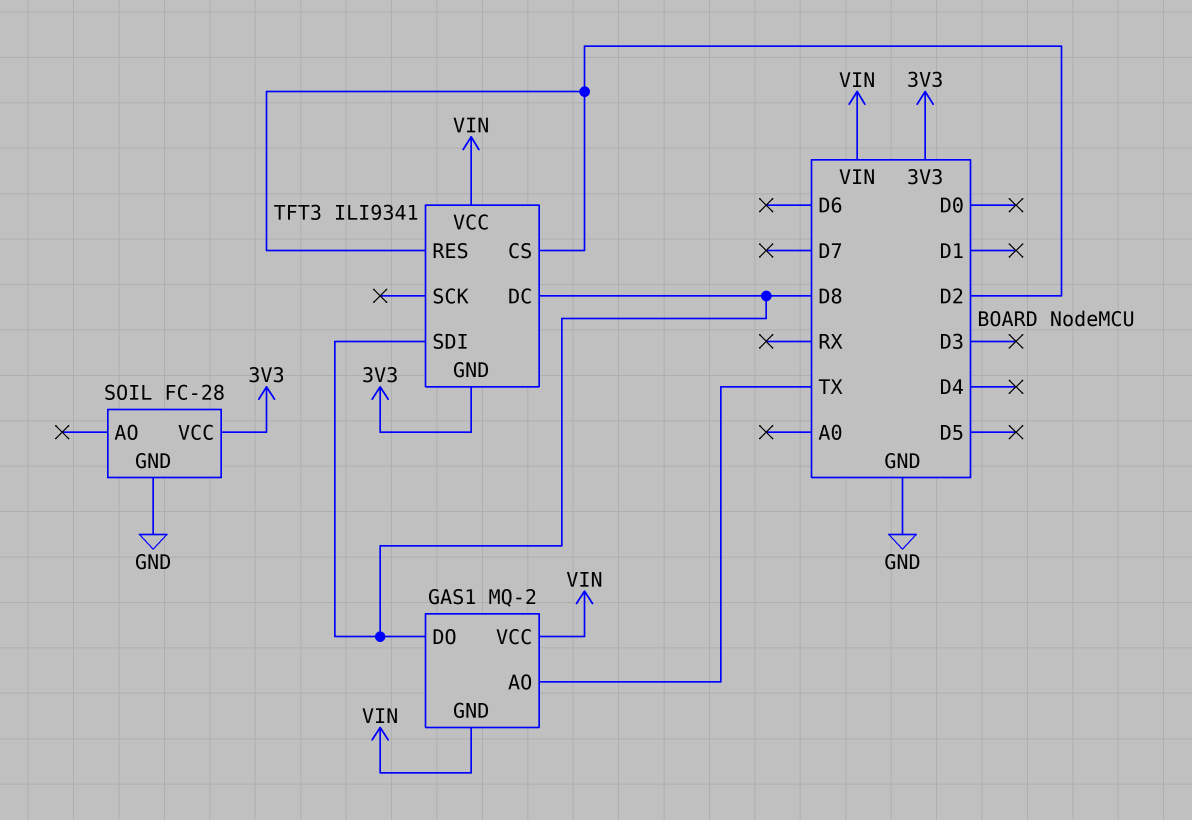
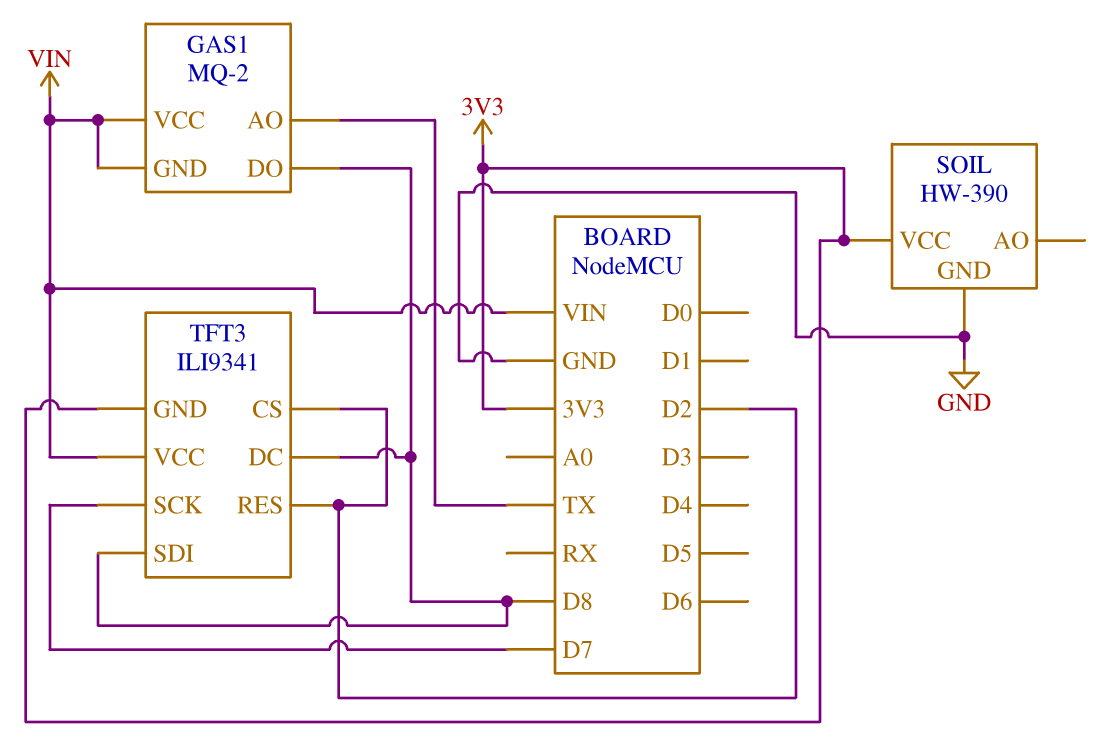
SOIL: FC-28 -> HW-390
TFT3 pin SCK: none -> D7

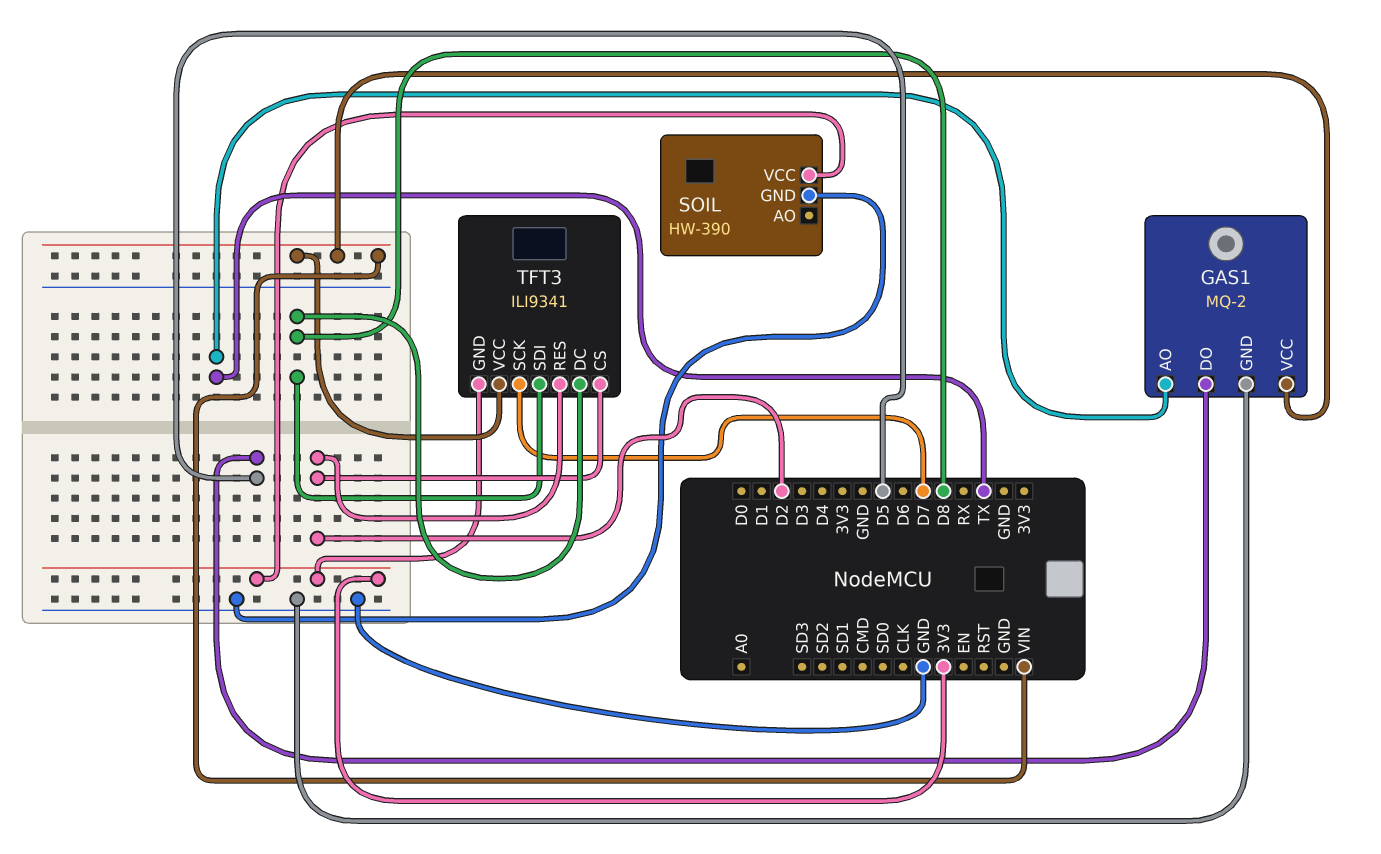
GAS1 pin DO: D8 -> D5
GAS1 pin GND: VIN -> GND

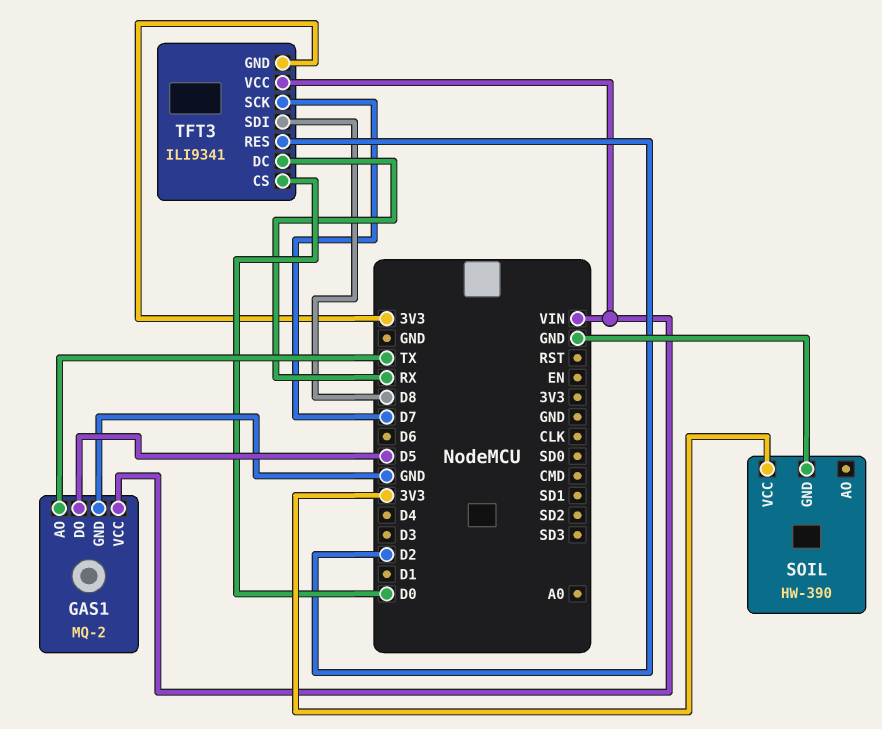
TFT3 pin CS: D2 -> D0
TFT3 pin DC: D8 -> RX

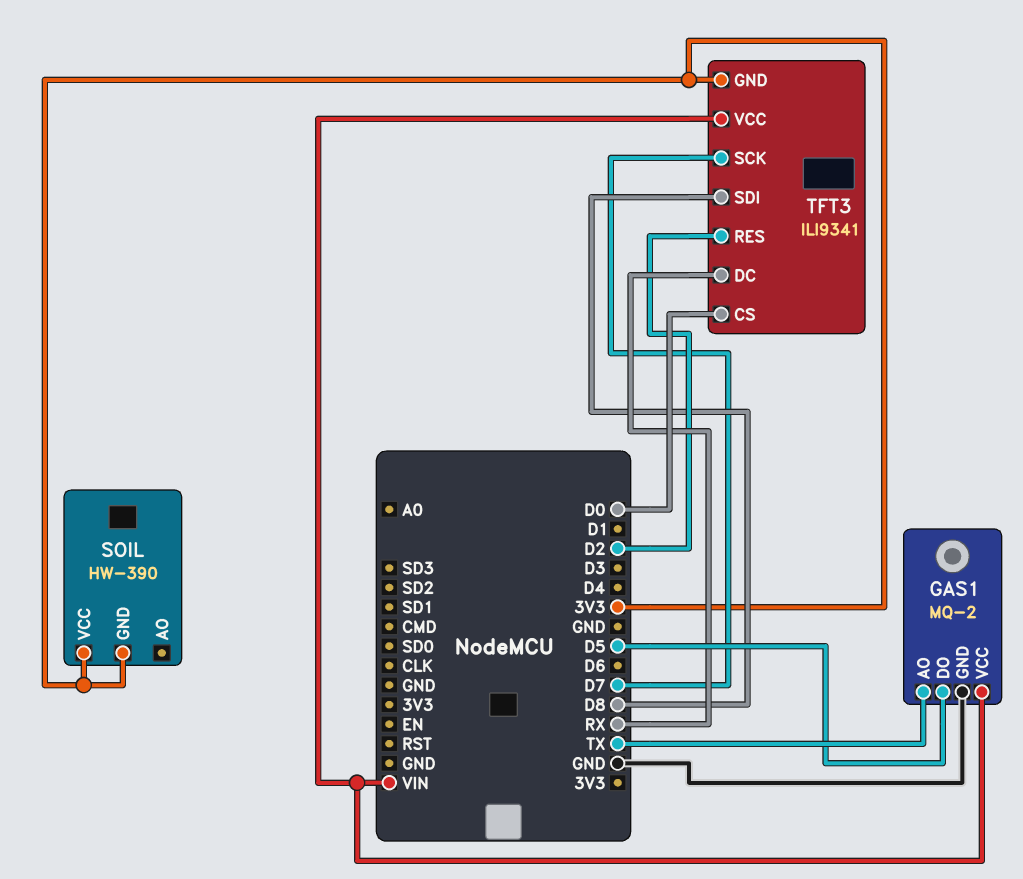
SOIL pin GND: GND -> 3V3

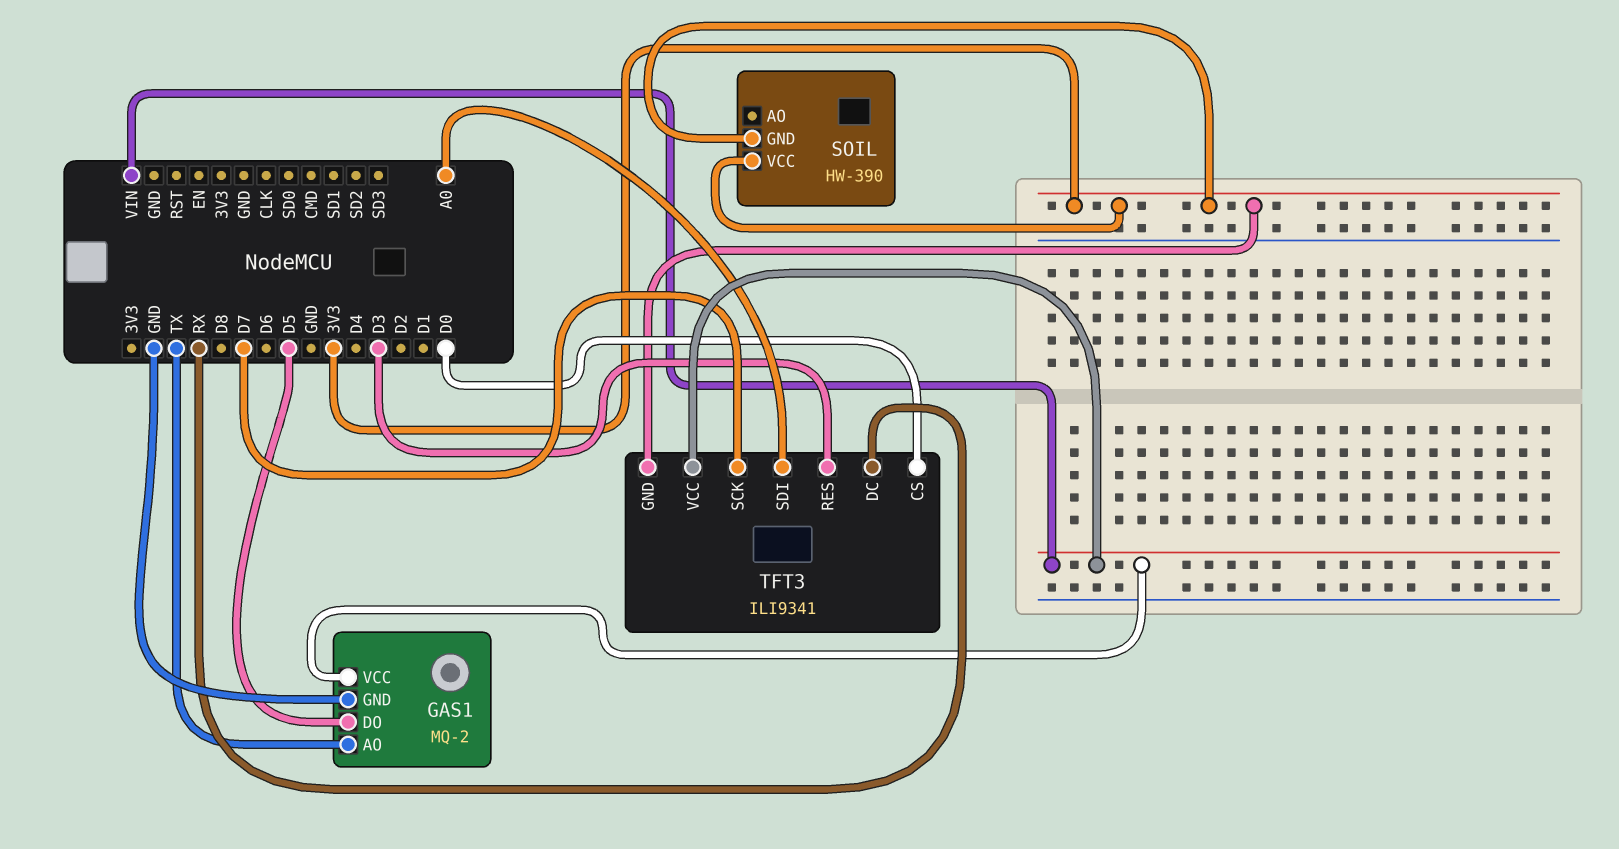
TFT3 pin RES: D2 -> D3
TFT3 pin SDI: D8 -> A0

